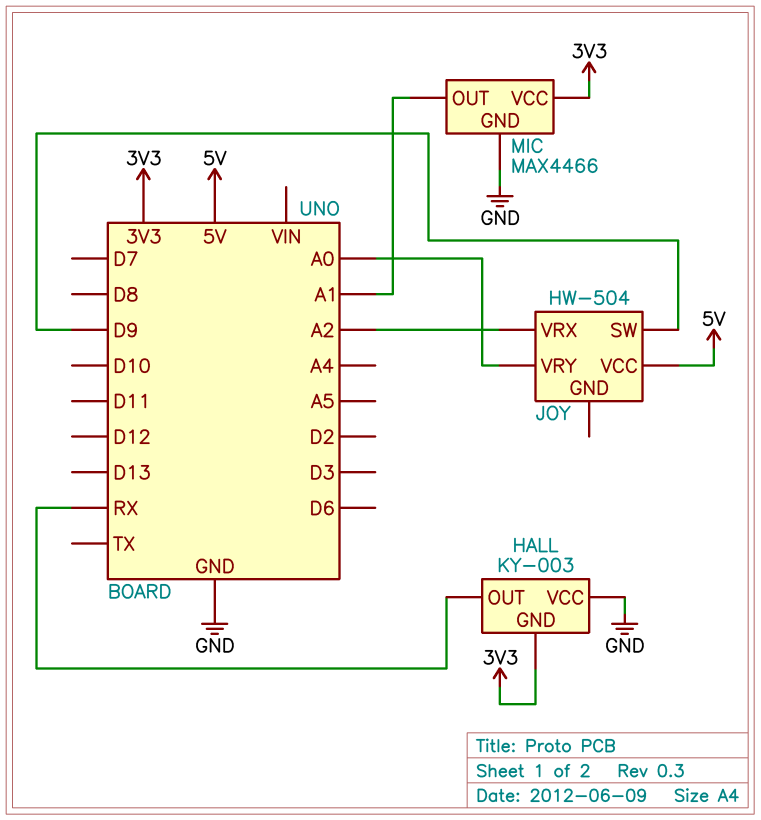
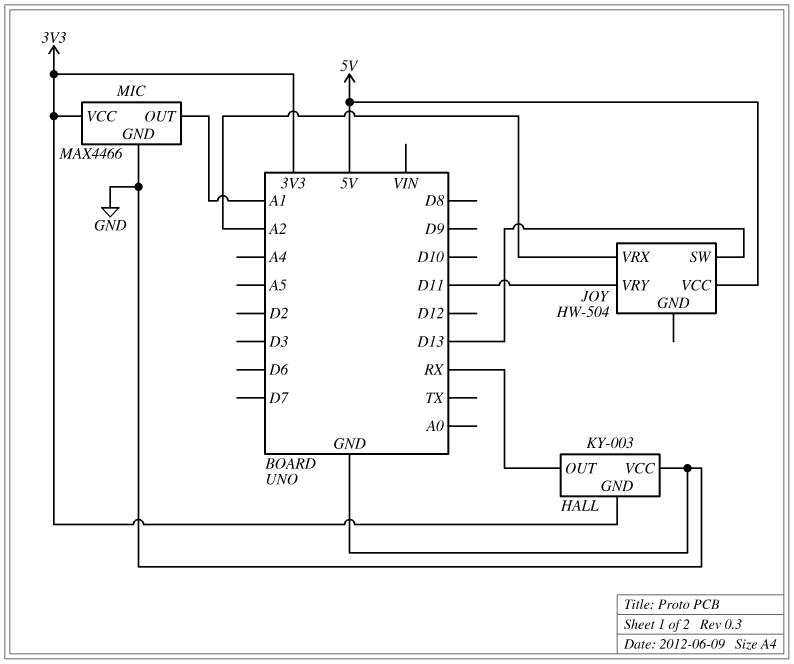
JOY pin SW: D9 -> D13
JOY pin VRY: A0 -> D11

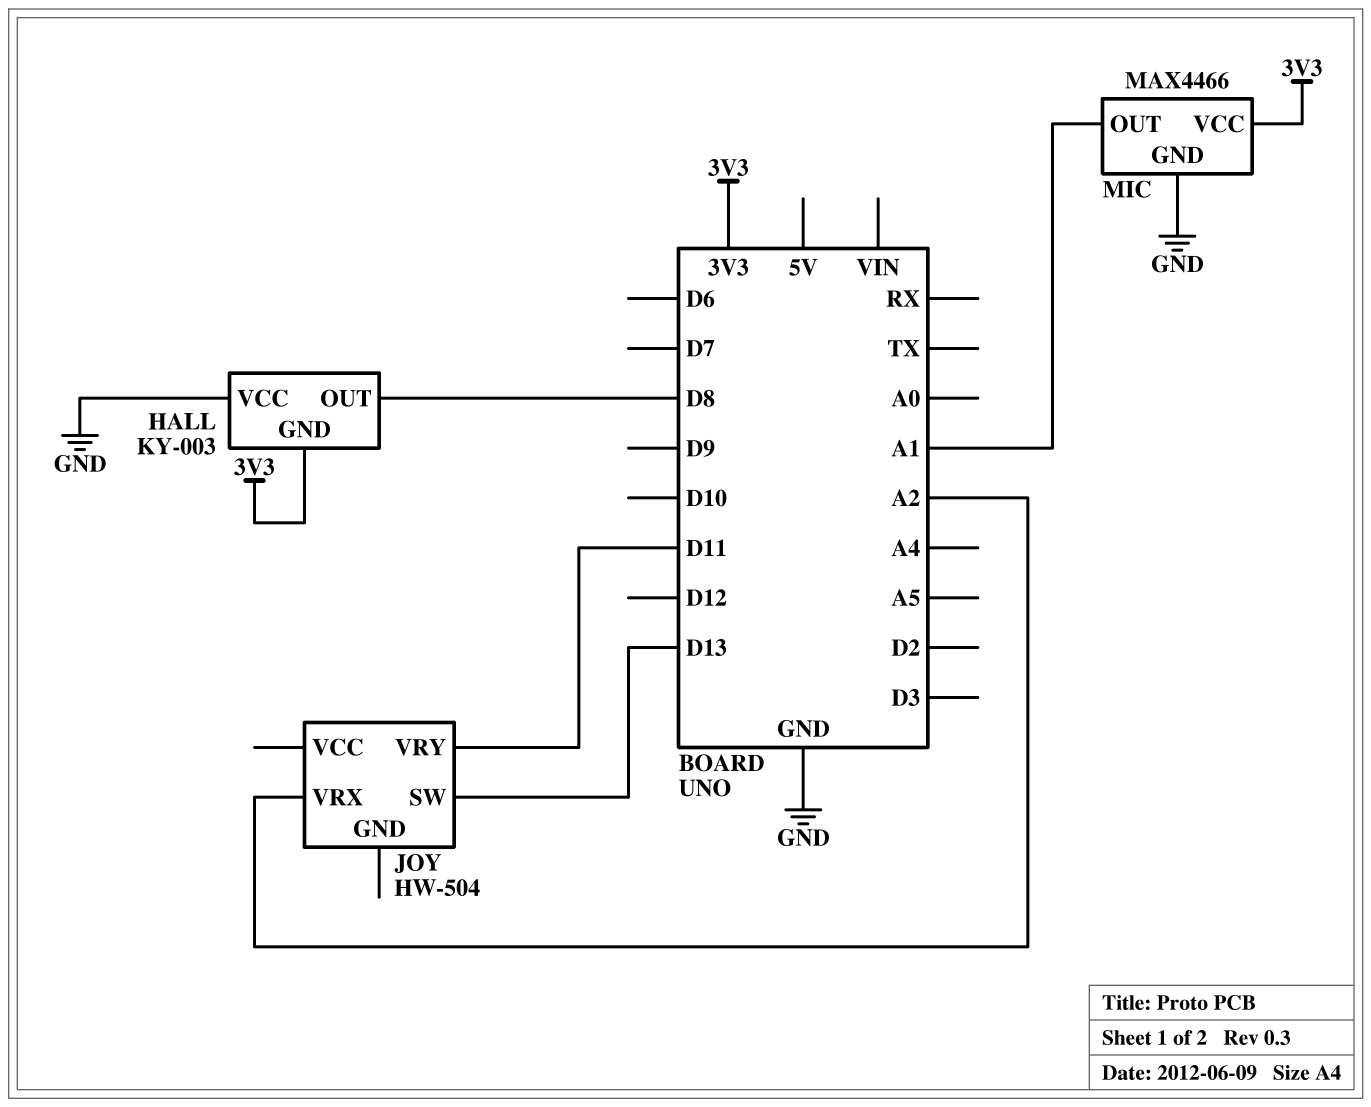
HALL pin OUT: RX -> D8
JOY pin VCC: 5V -> none

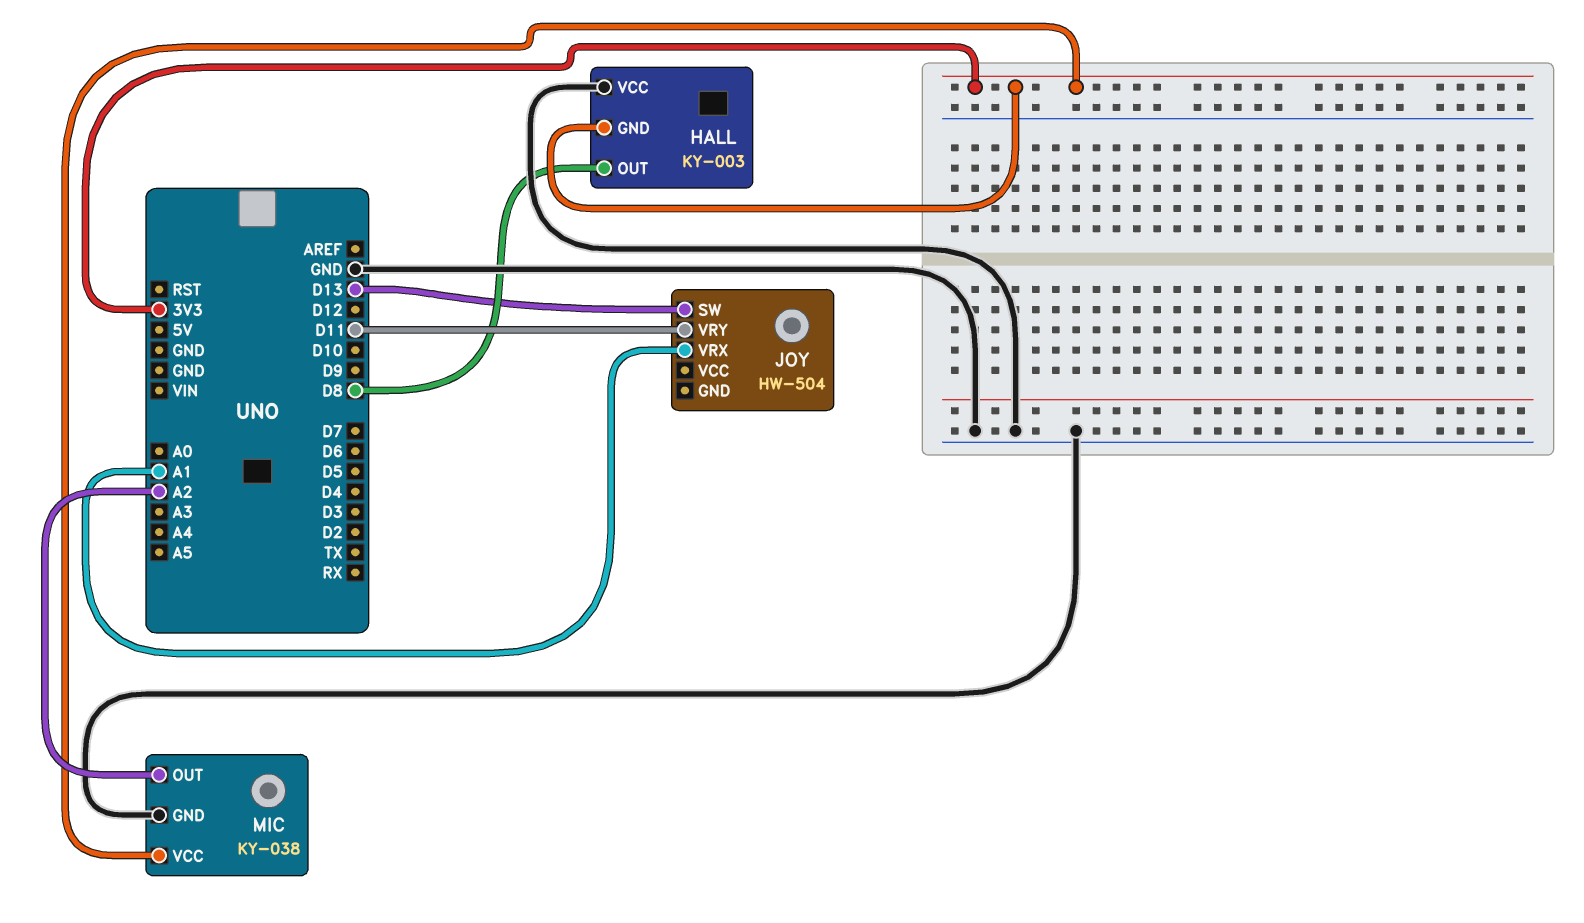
JOY pin VRX: A2 -> A1
MIC: MAX4466 -> KY-038
MIC pin OUT: A1 -> A2

